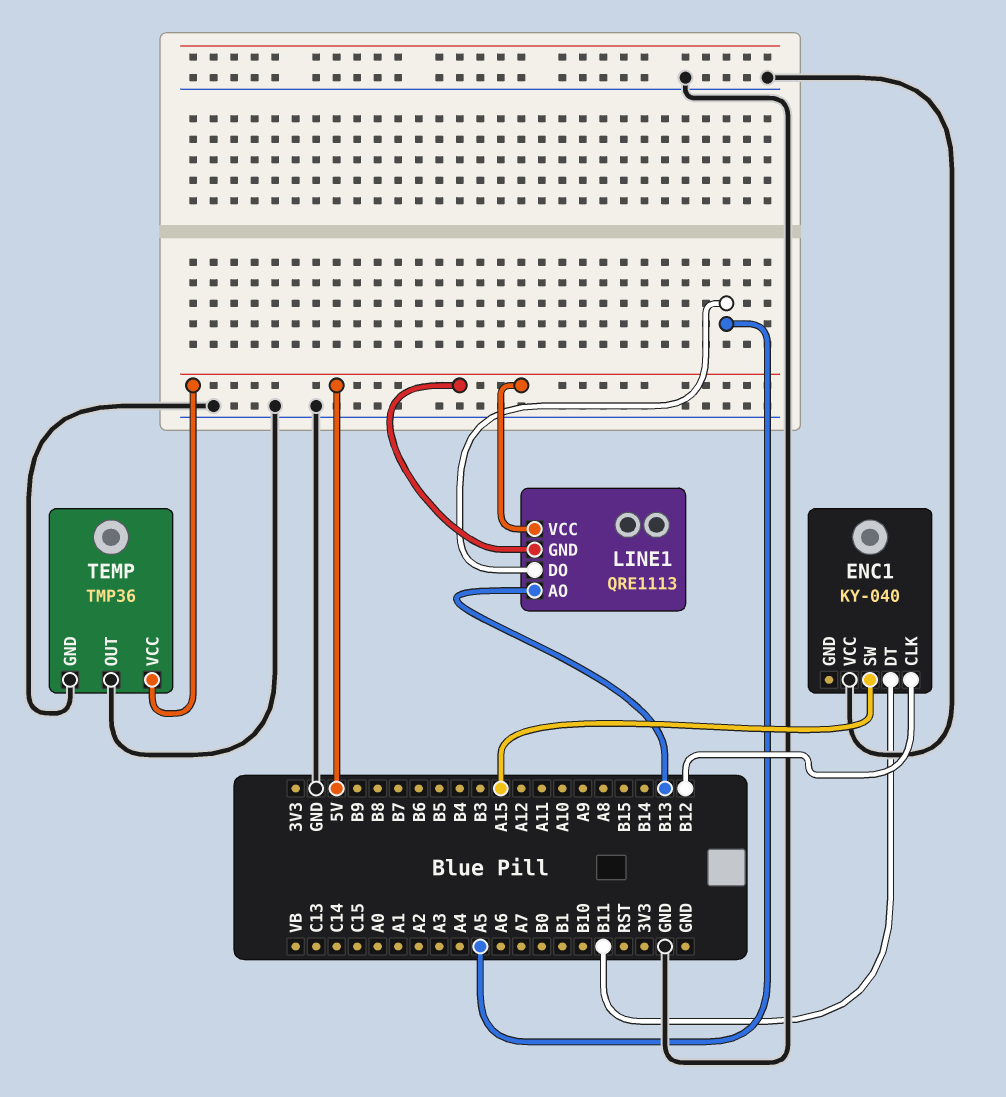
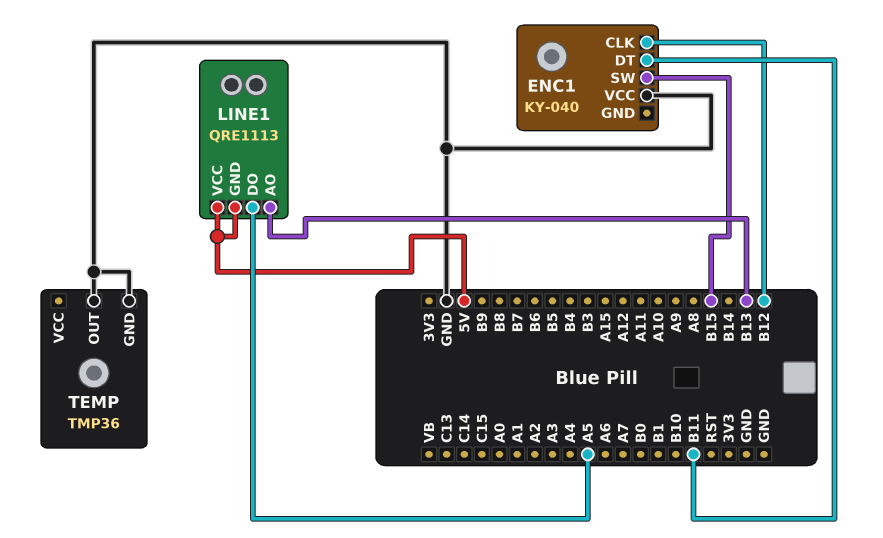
ENC1 pin SW: A15 -> B15
TEMP pin VCC: 5V -> none

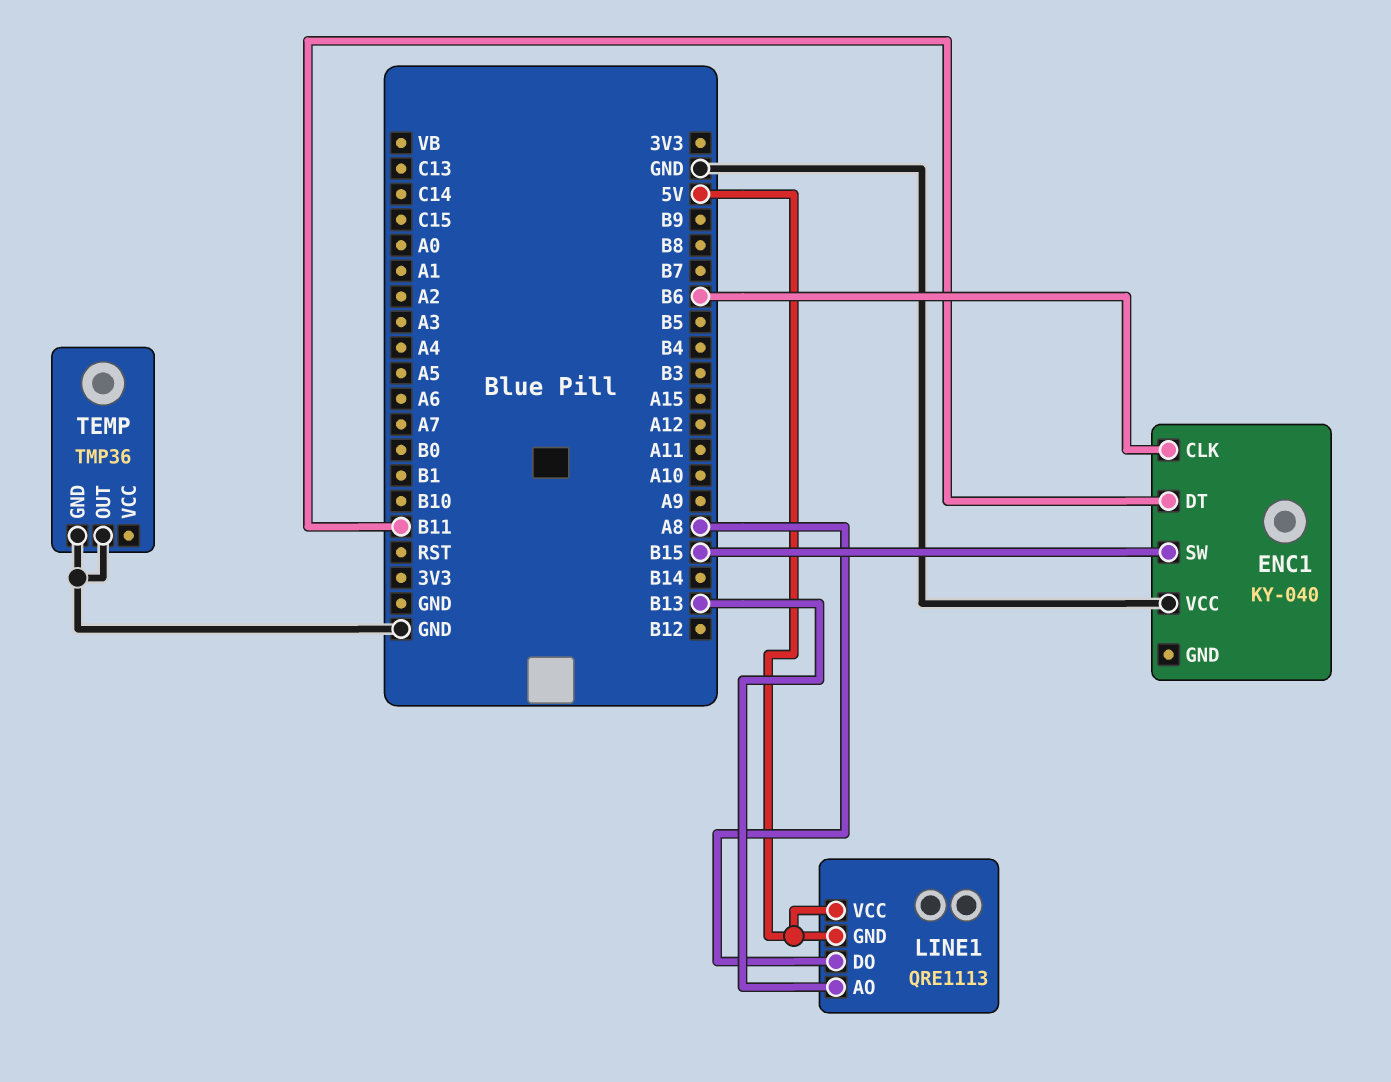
ENC1 pin CLK: B12 -> B6
LINE1 pin DO: A5 -> A8

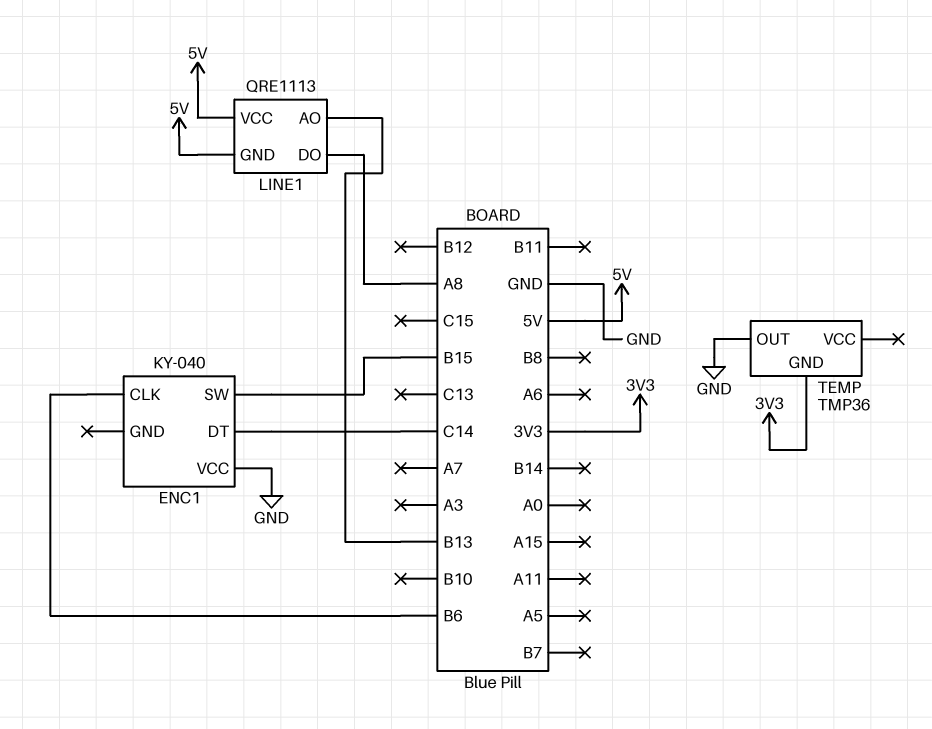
ENC1 pin DT: B11 -> C14
TEMP pin GND: GND -> 3V3

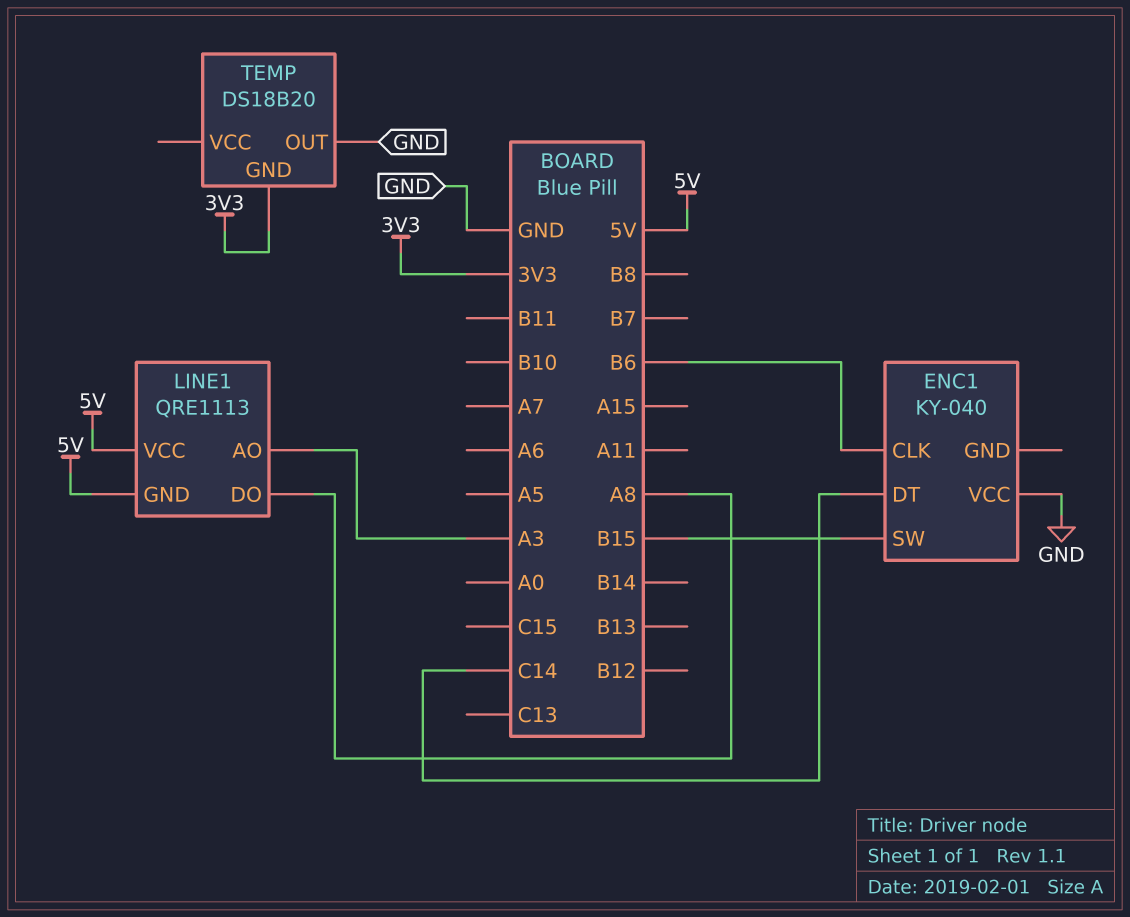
LINE1 pin AO: B13 -> A3
TEMP: TMP36 -> DS18B20

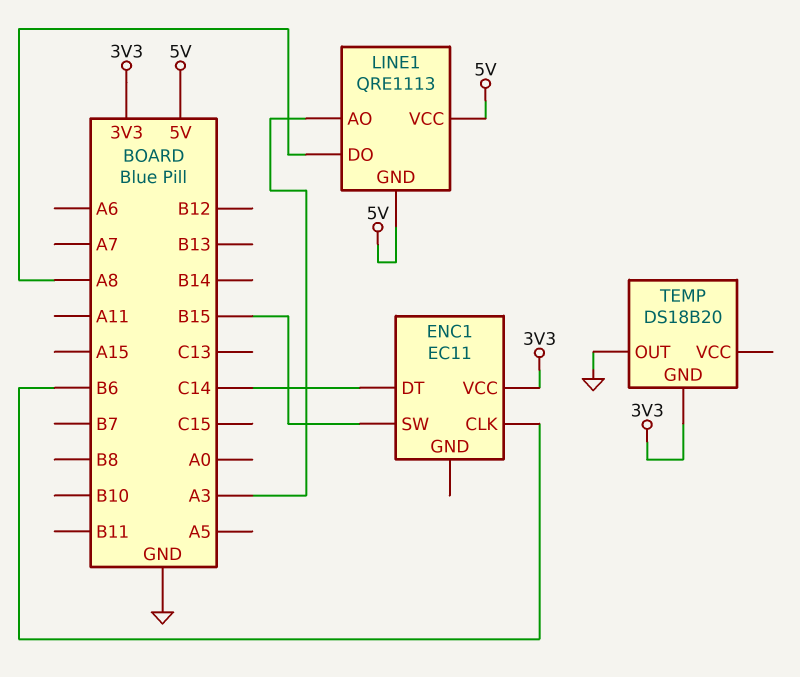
ENC1: KY-040 -> EC11
ENC1 pin VCC: GND -> 3V3

